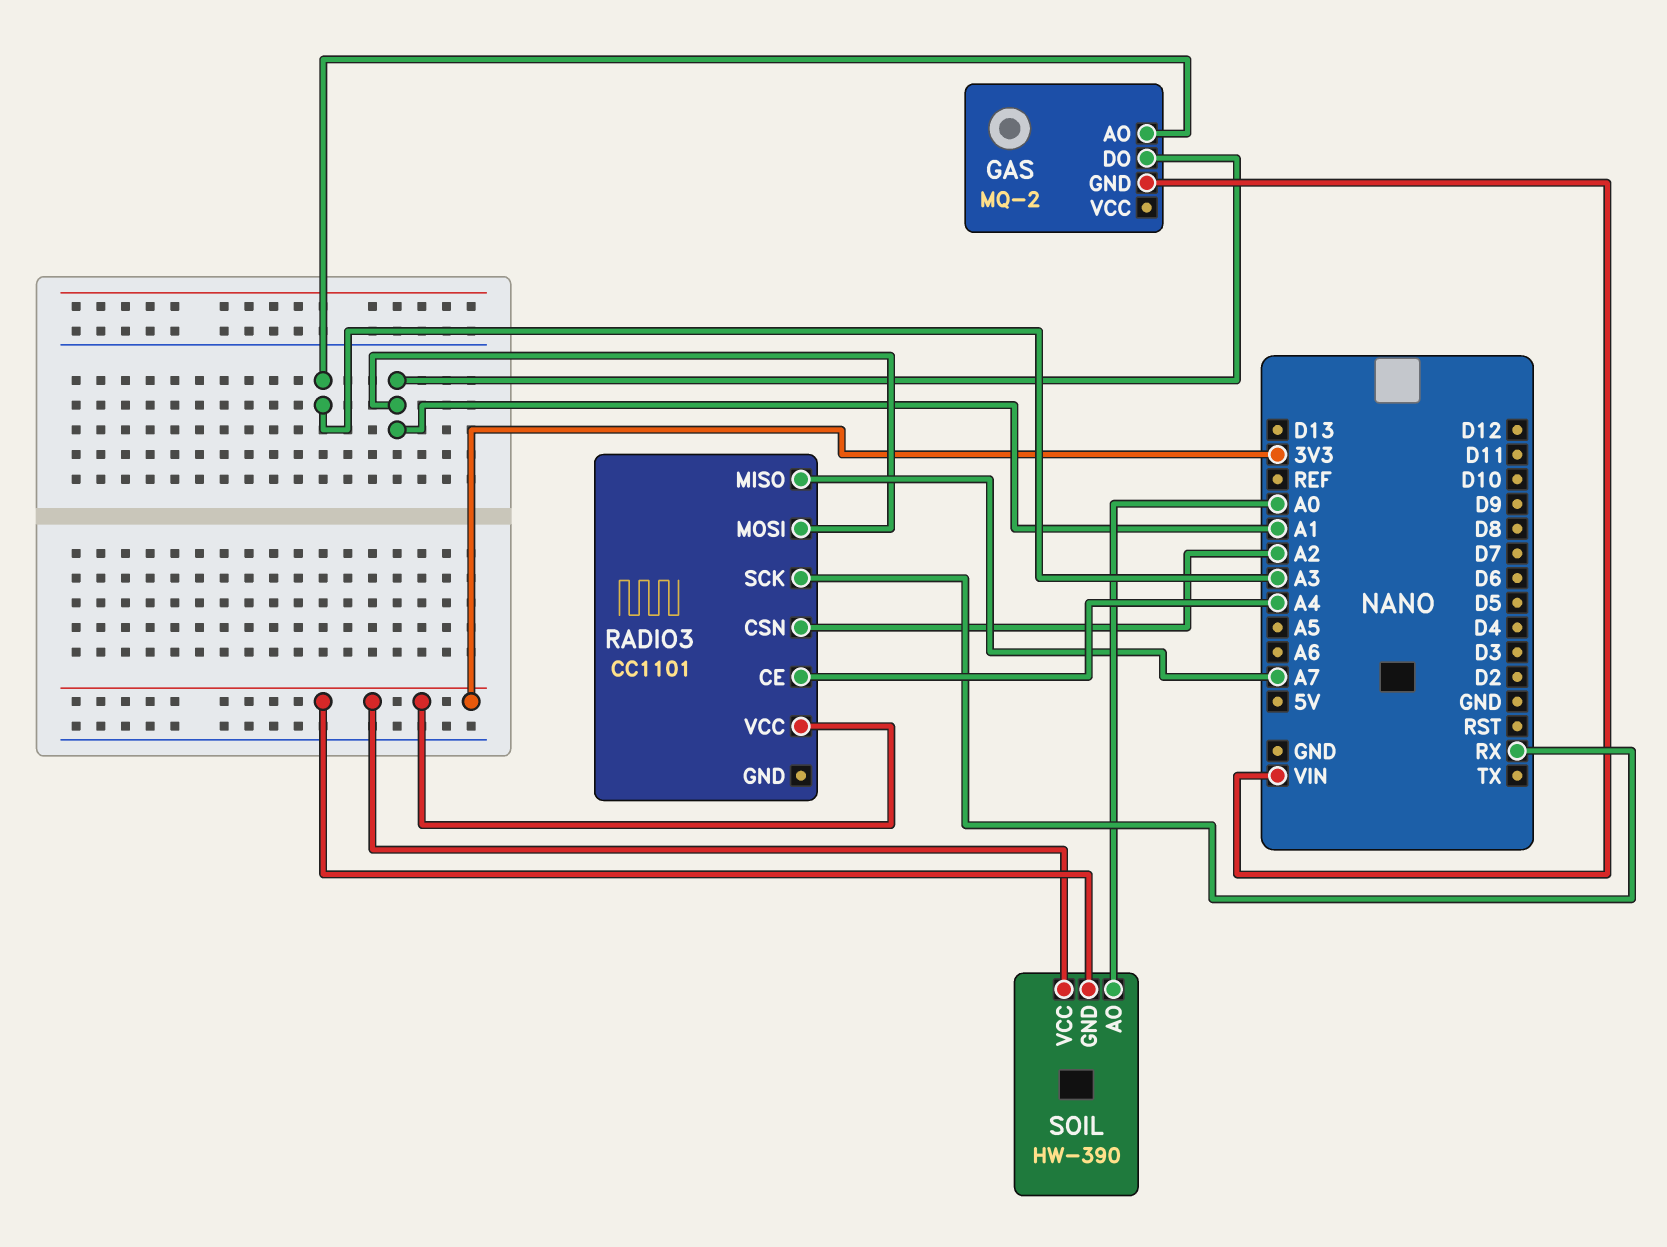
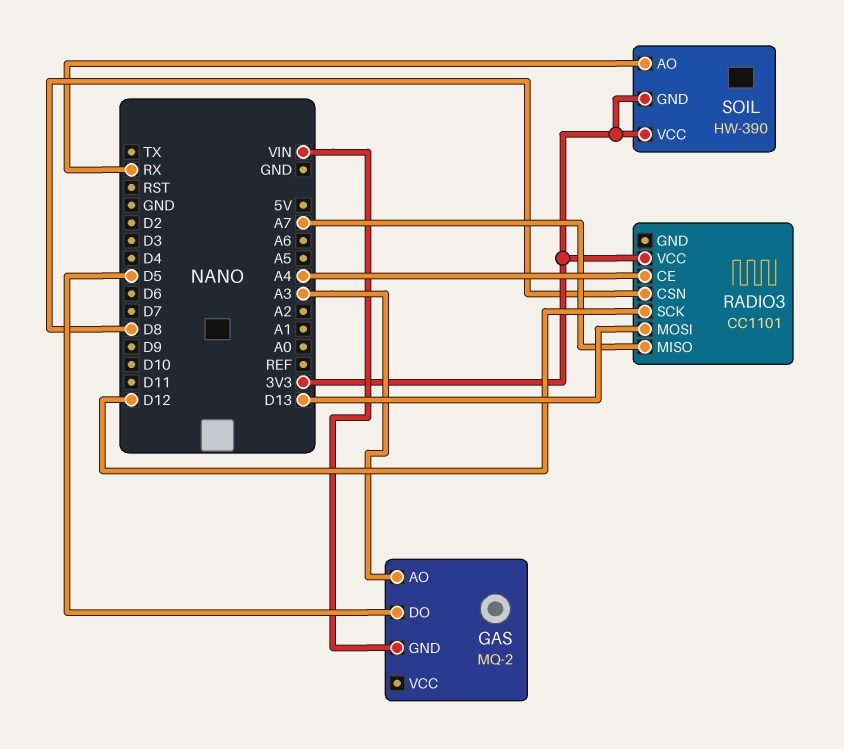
GAS pin DO: A1 -> D5
RADIO3 pin CSN: A2 -> D8
RADIO3 pin MOSI: A1 -> D13
RADIO3 pin SCK: RX -> D12
SOIL pin AO: A0 -> RX

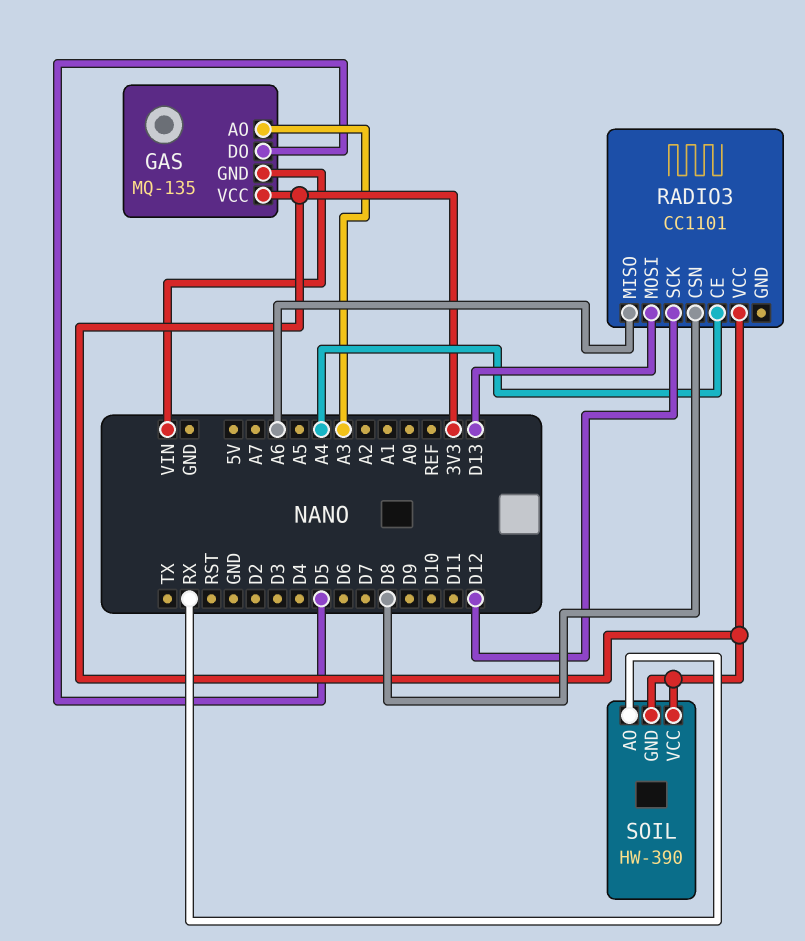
GAS: MQ-2 -> MQ-135
GAS pin VCC: none -> 3V3
RADIO3 pin MISO: A7 -> A6

